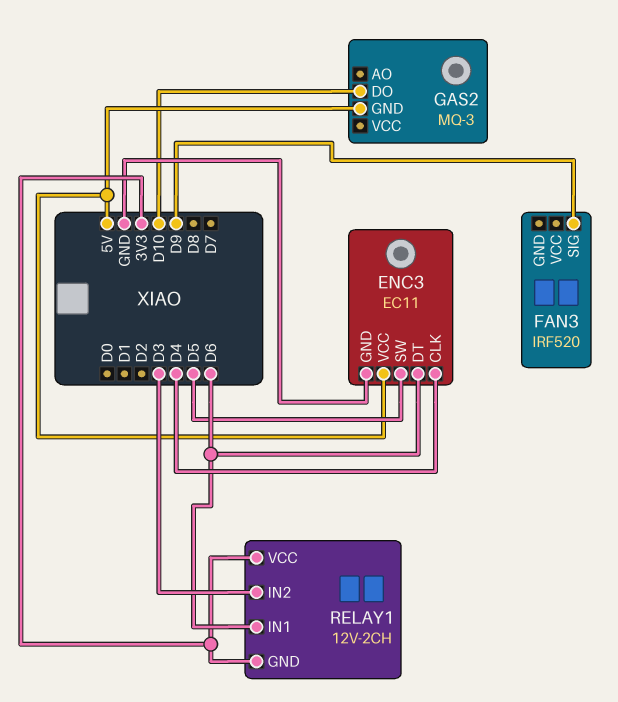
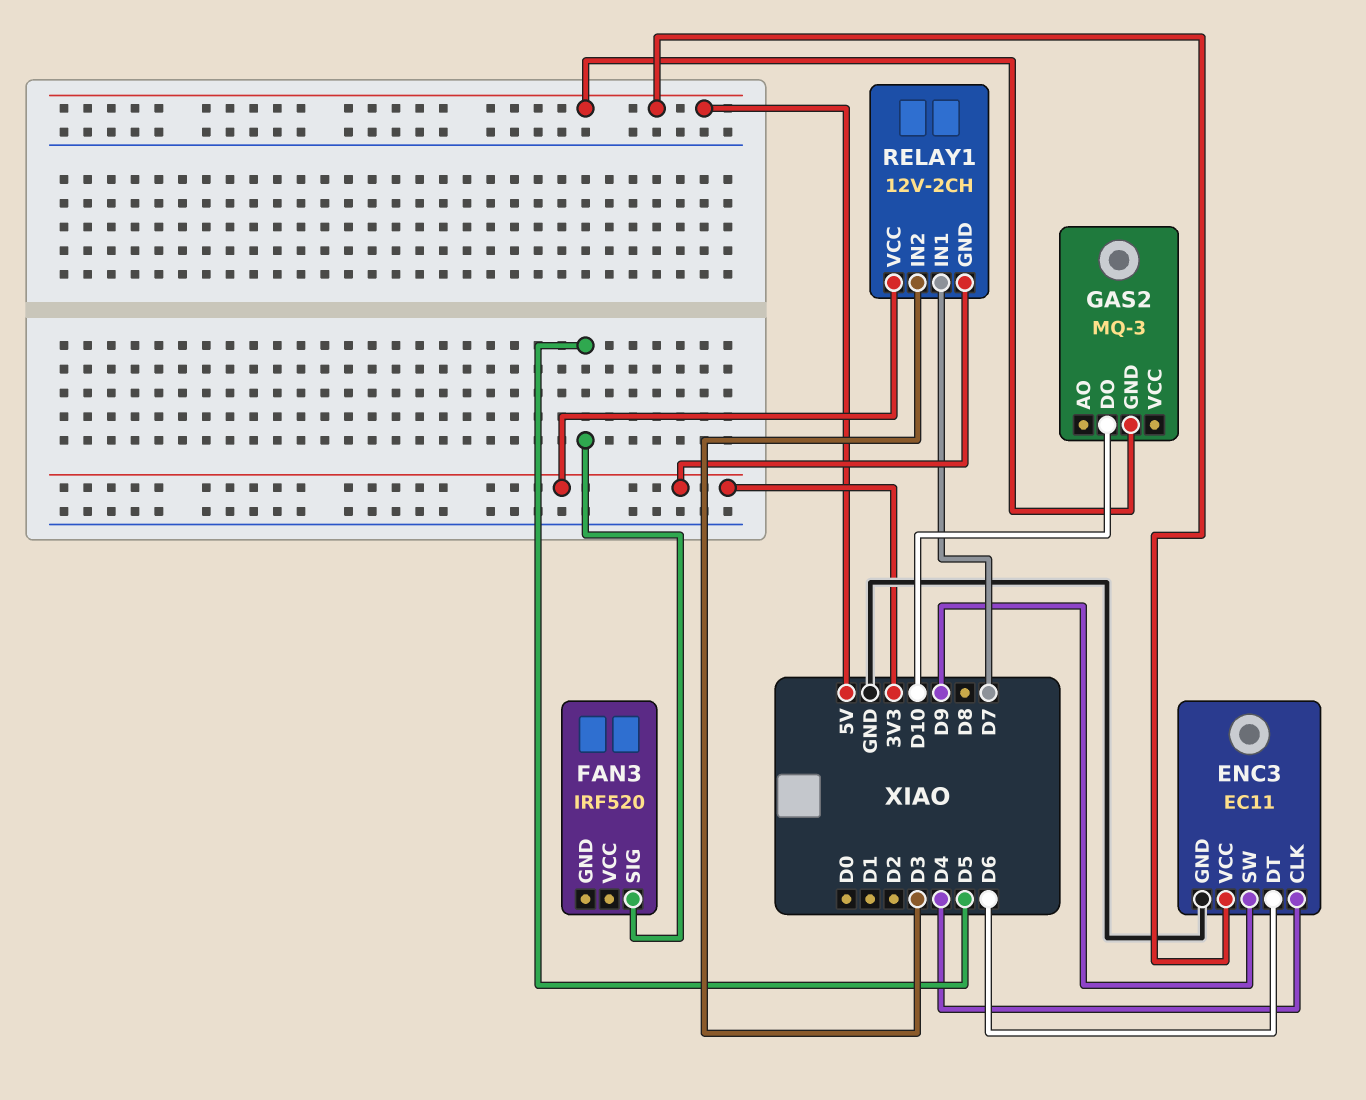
ENC3 pin SW: D5 -> D9
FAN3 pin SIG: D9 -> D5
RELAY1 pin IN1: D6 -> D7

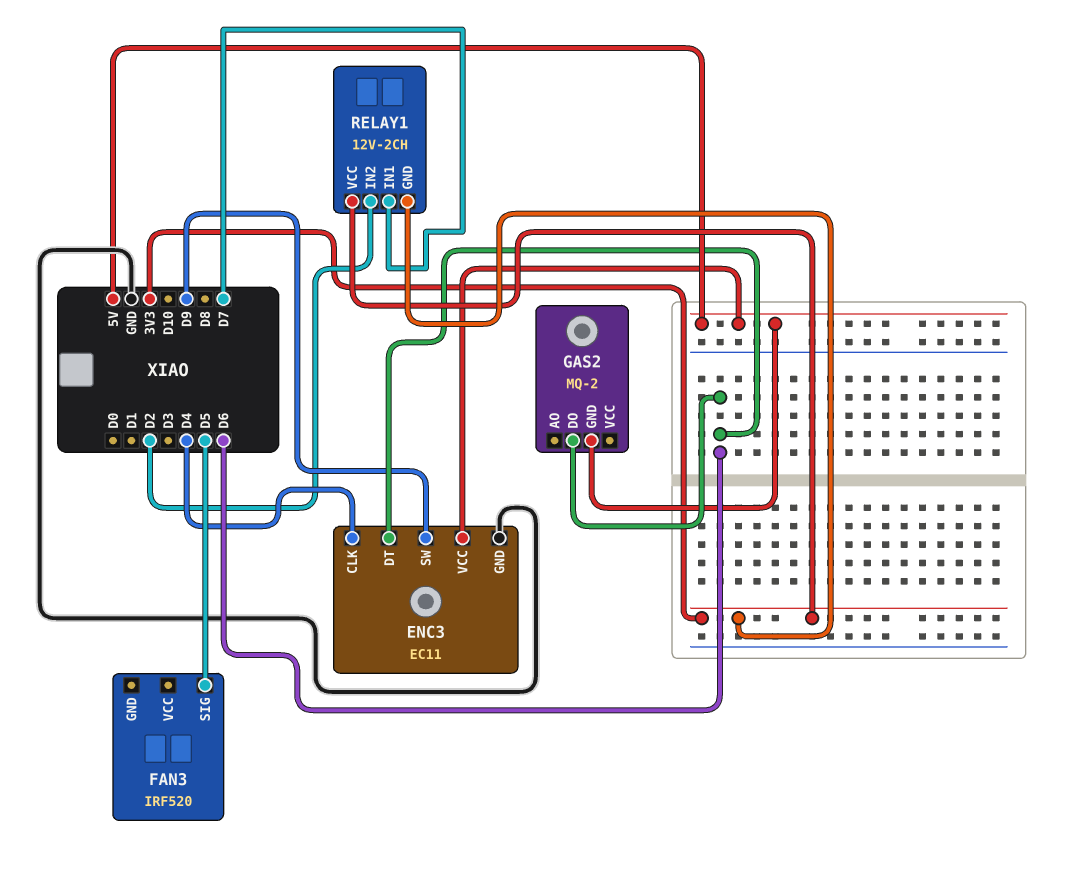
GAS2: MQ-3 -> MQ-2
GAS2 pin DO: D10 -> D6
RELAY1 pin IN2: D3 -> D2

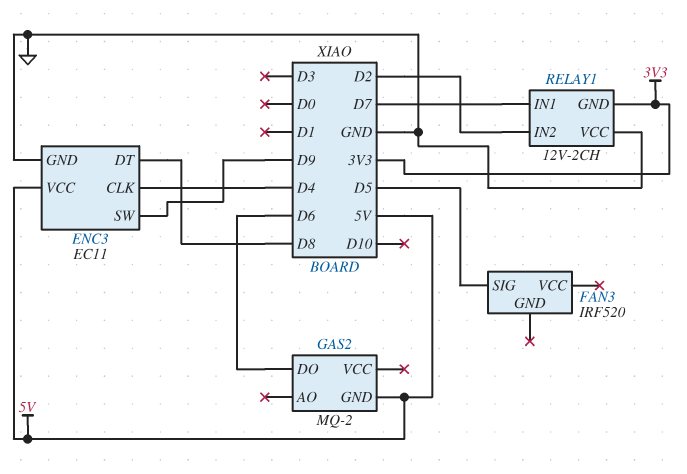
ENC3 pin DT: D6 -> D8
RELAY1 pin VCC: 3V3 -> GND

